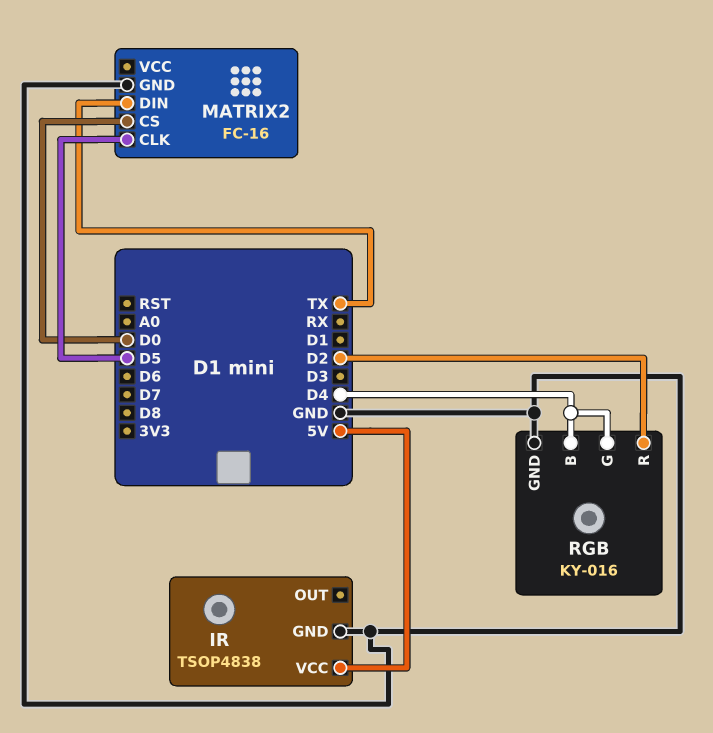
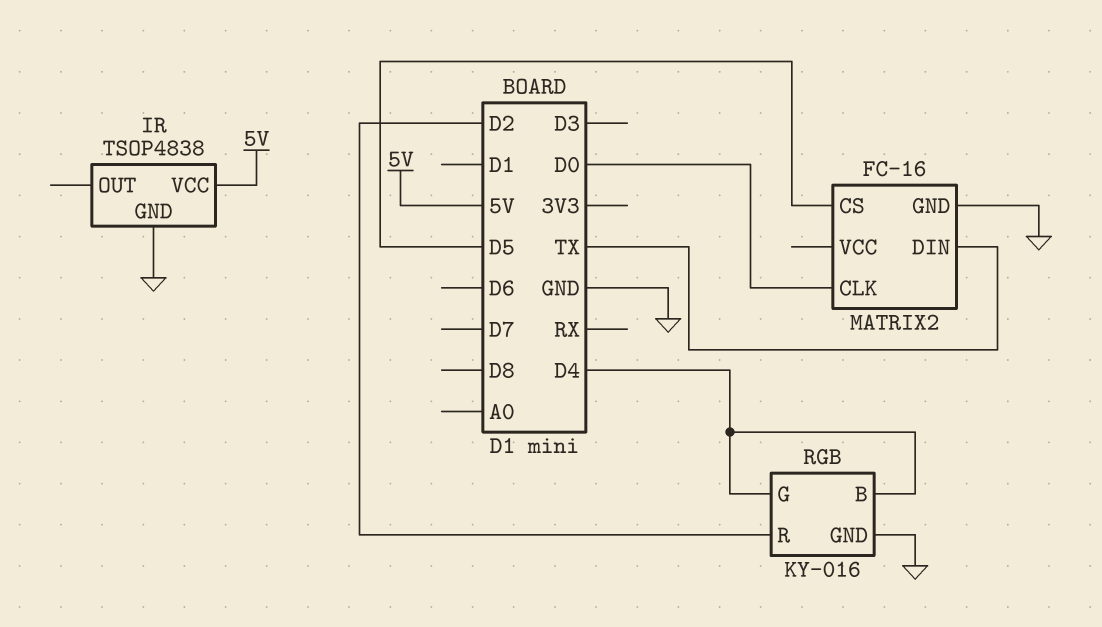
MATRIX2 pin CLK: D5 -> D0
MATRIX2 pin CS: D0 -> D5

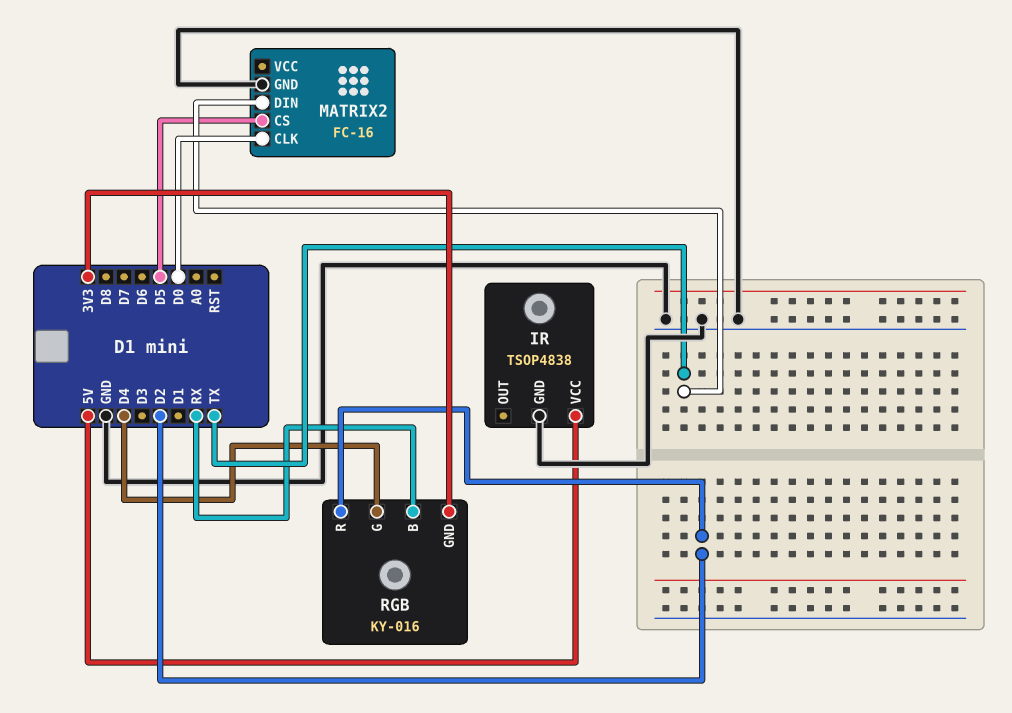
RGB pin B: D4 -> RX
RGB pin GND: GND -> 3V3

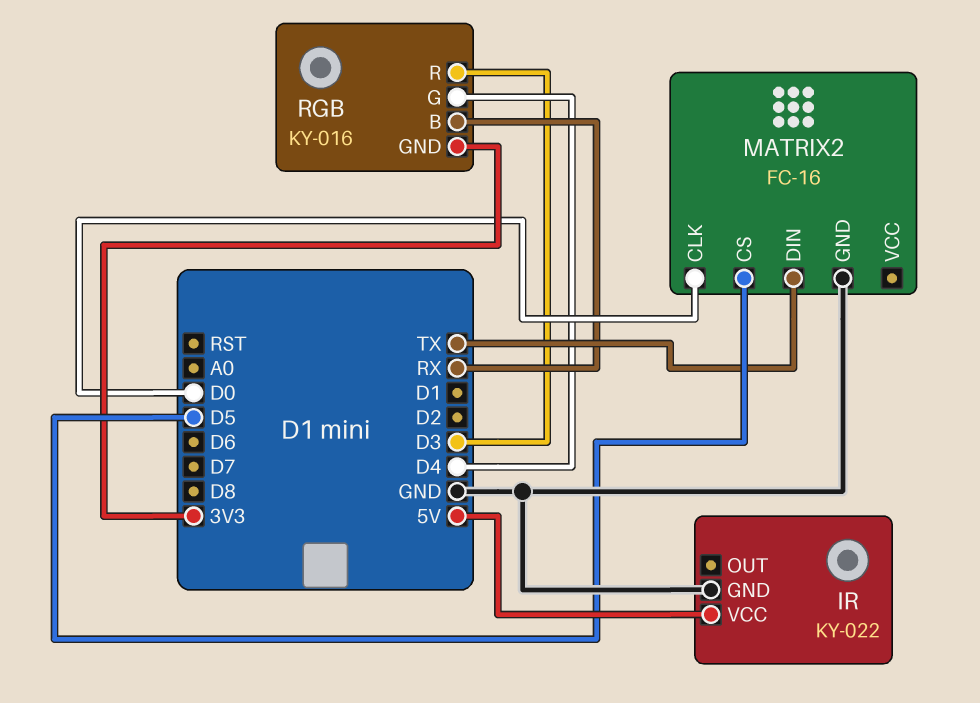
IR: TSOP4838 -> KY-022
RGB pin R: D2 -> D3

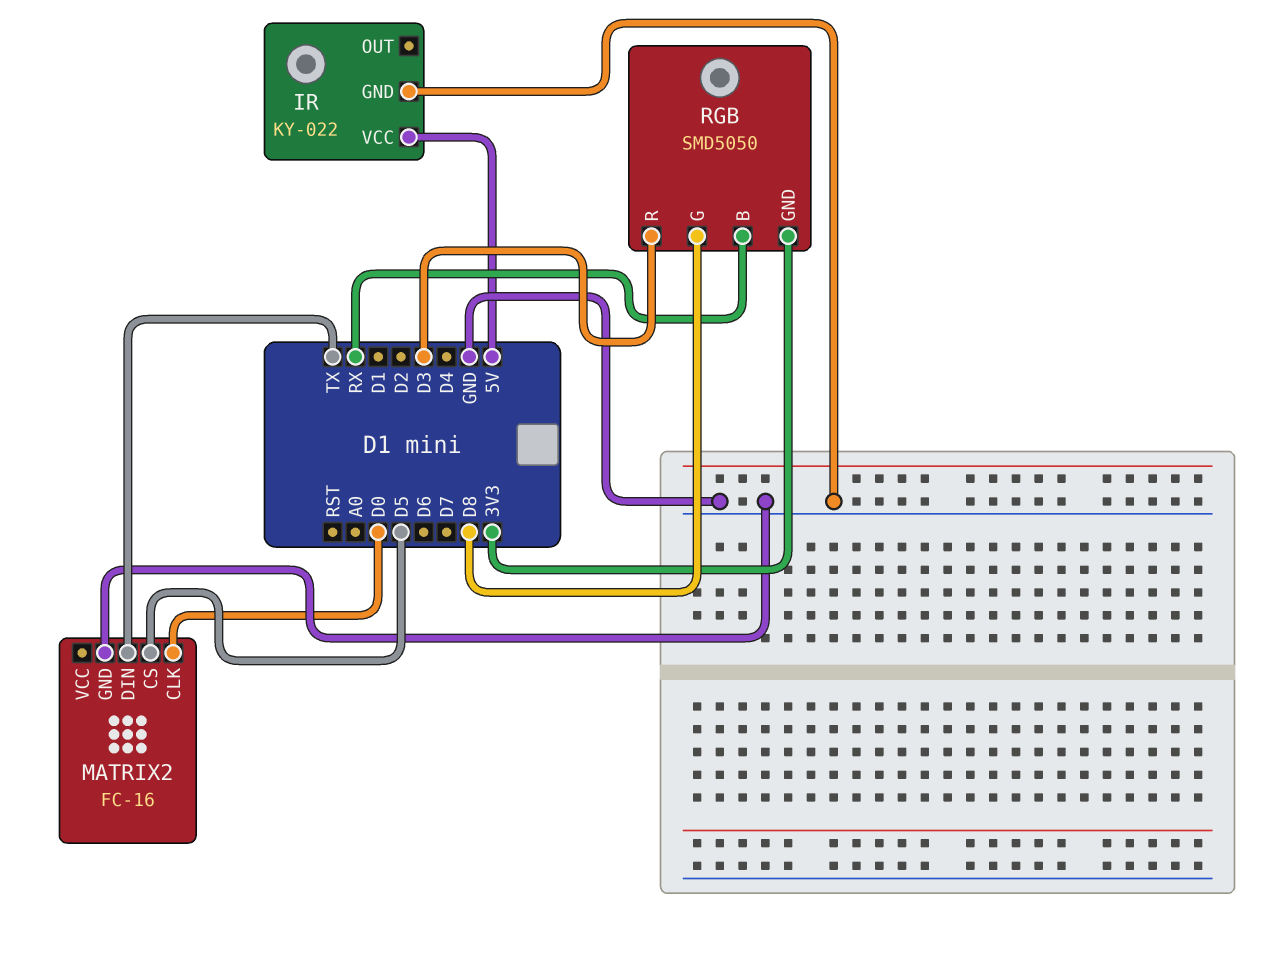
RGB: KY-016 -> SMD5050
RGB pin G: D4 -> D8

